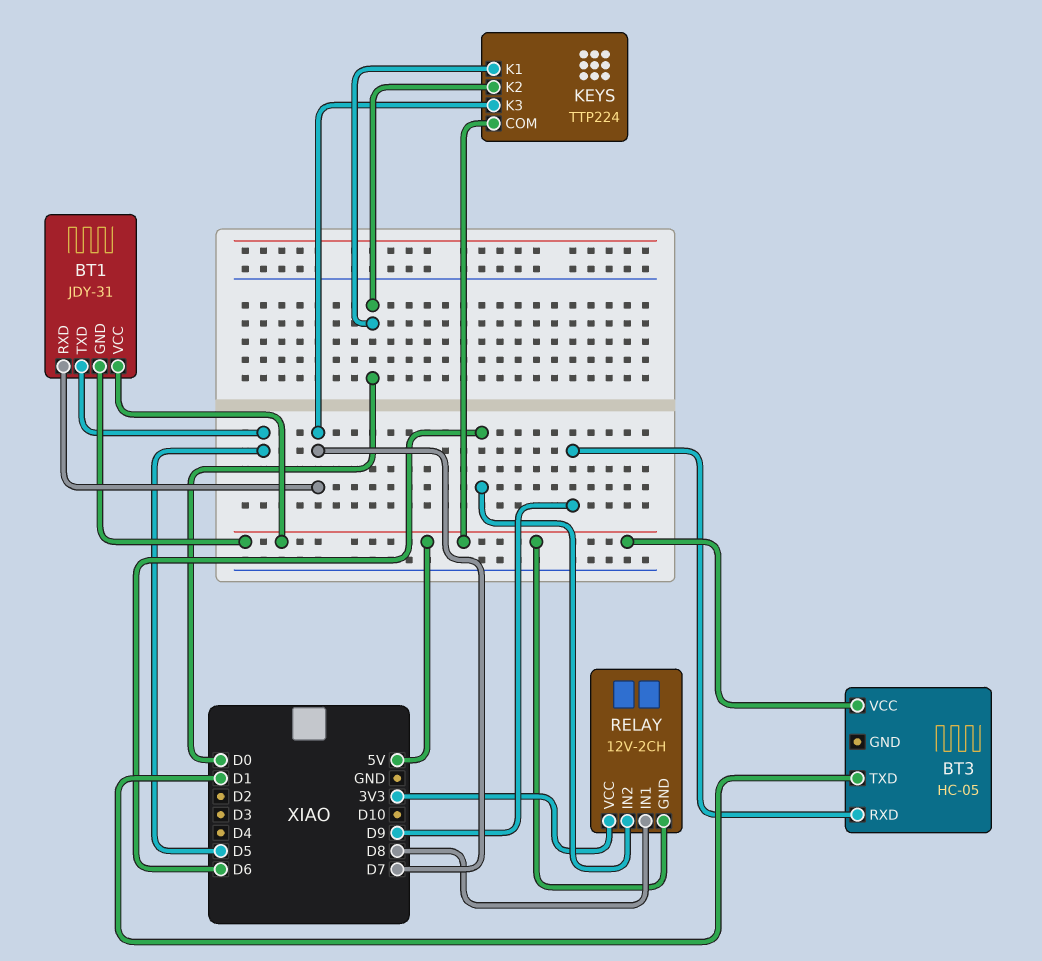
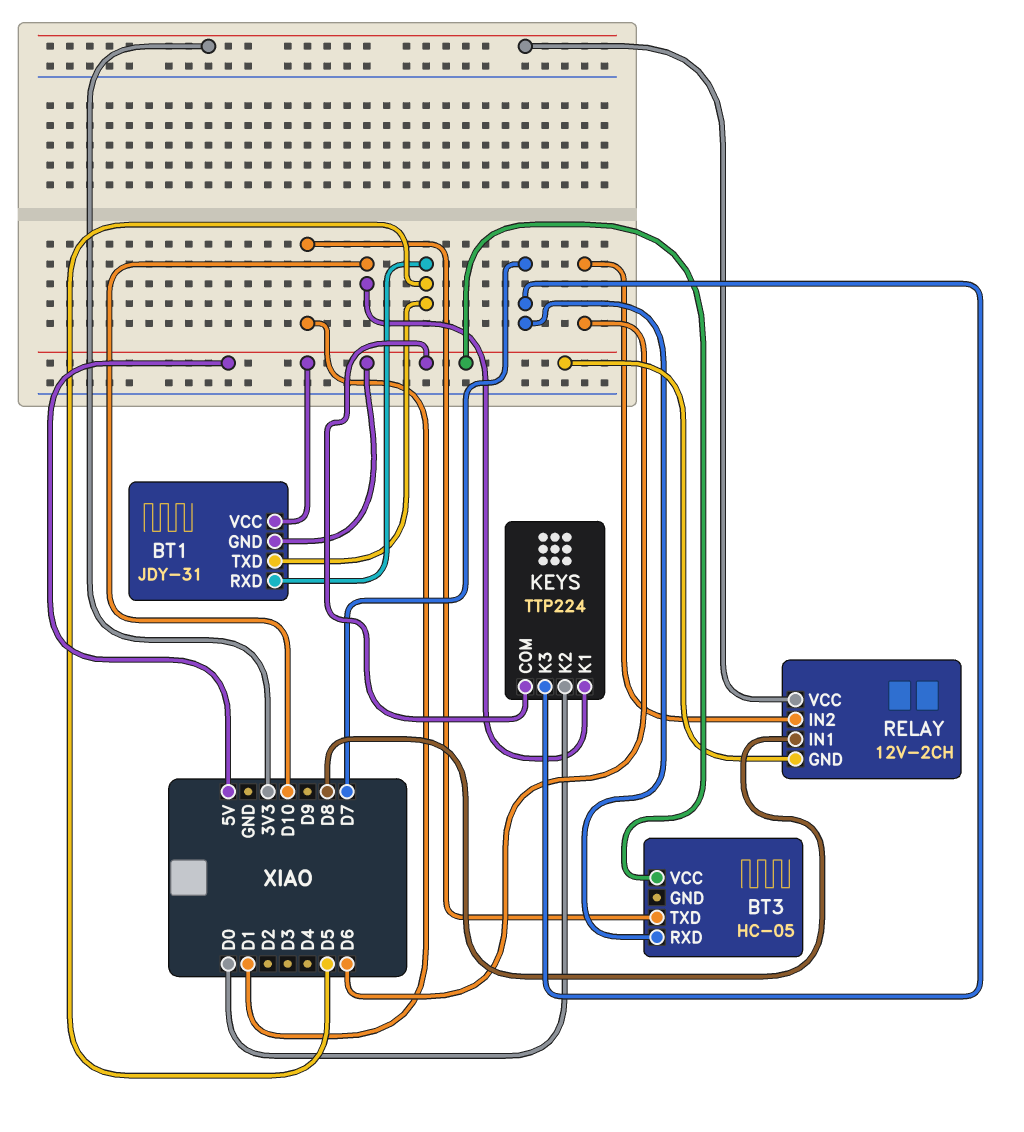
BT1 pin RXD: D7 -> D5
BT3 pin RXD: D9 -> D7
KEYS pin K1: D0 -> D10

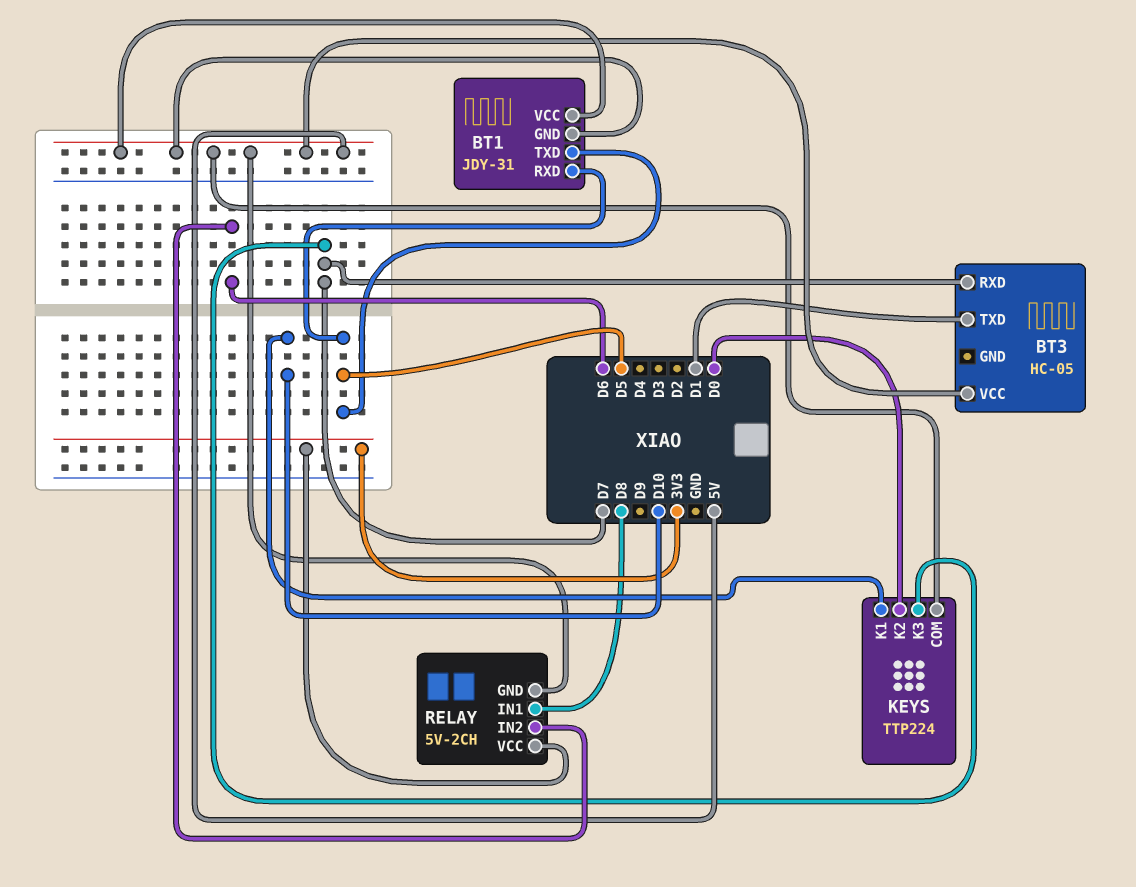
RELAY: 12V-2CH -> 5V-2CH

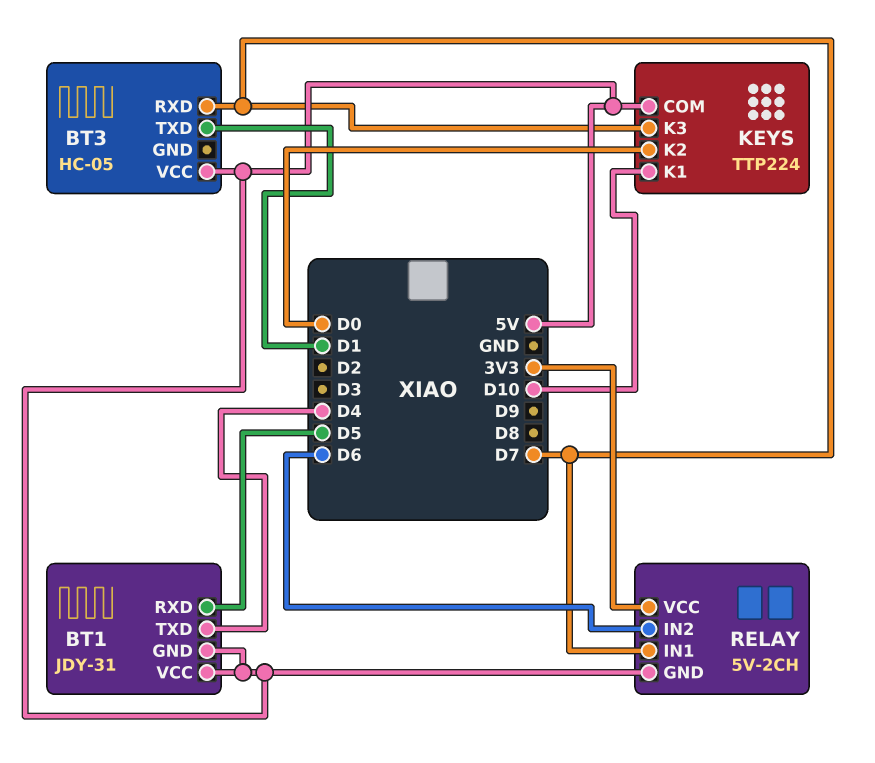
BT1 pin TXD: D5 -> D4
RELAY pin IN1: D8 -> D7

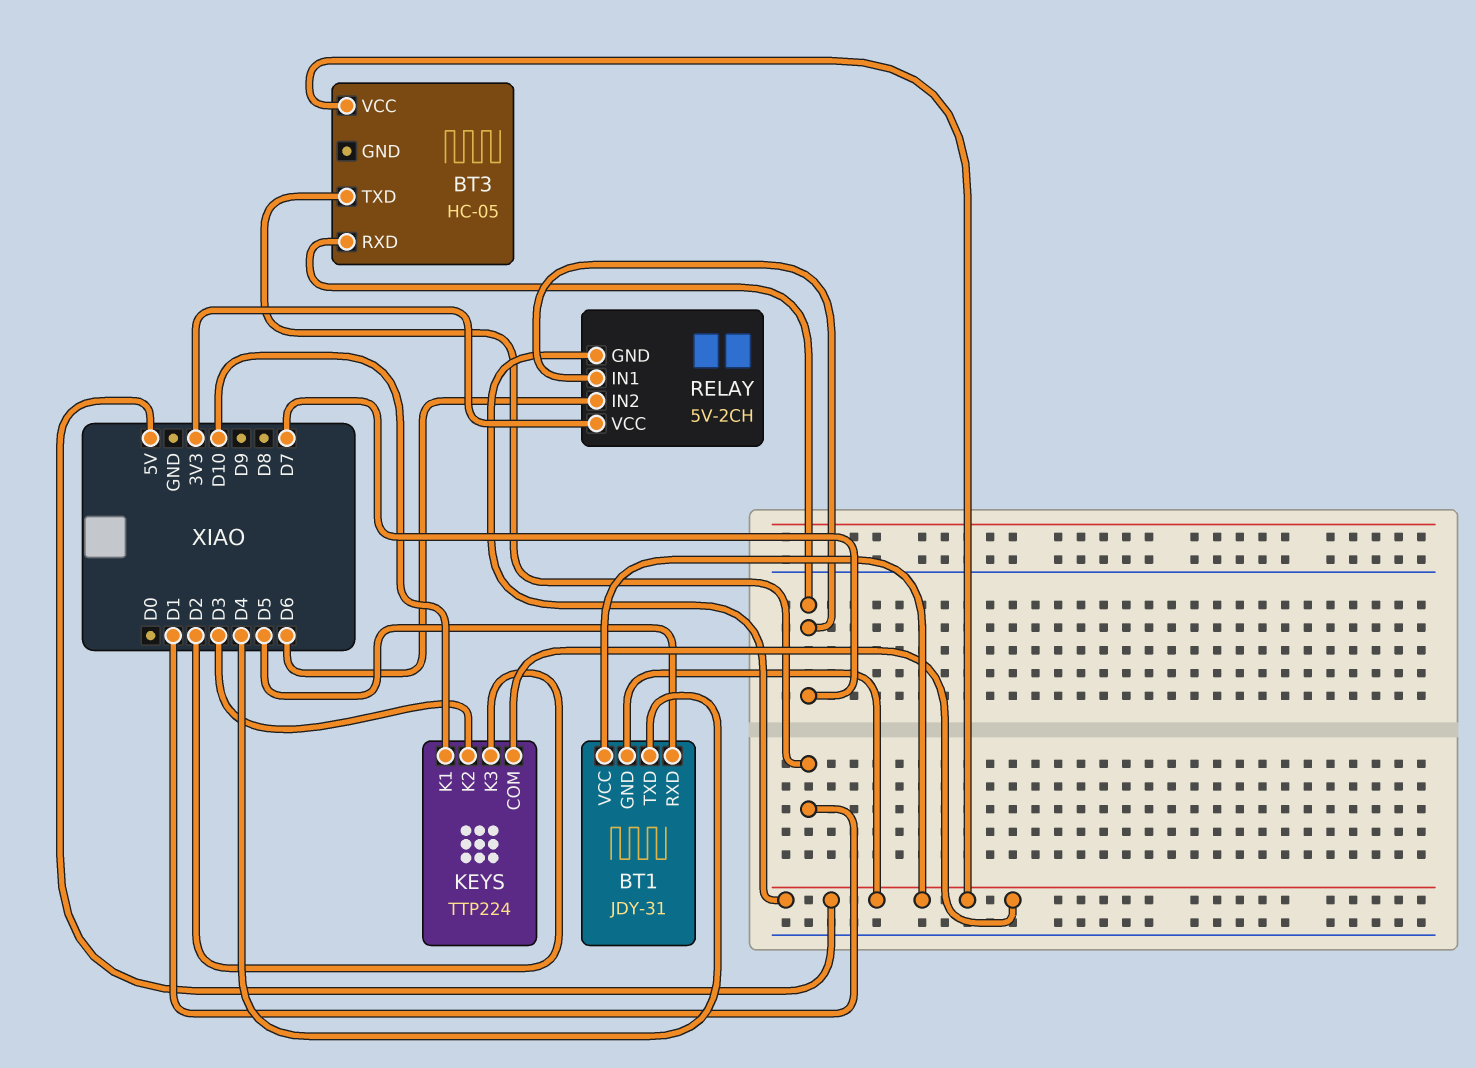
KEYS pin K2: D0 -> D3
KEYS pin K3: D7 -> D2

